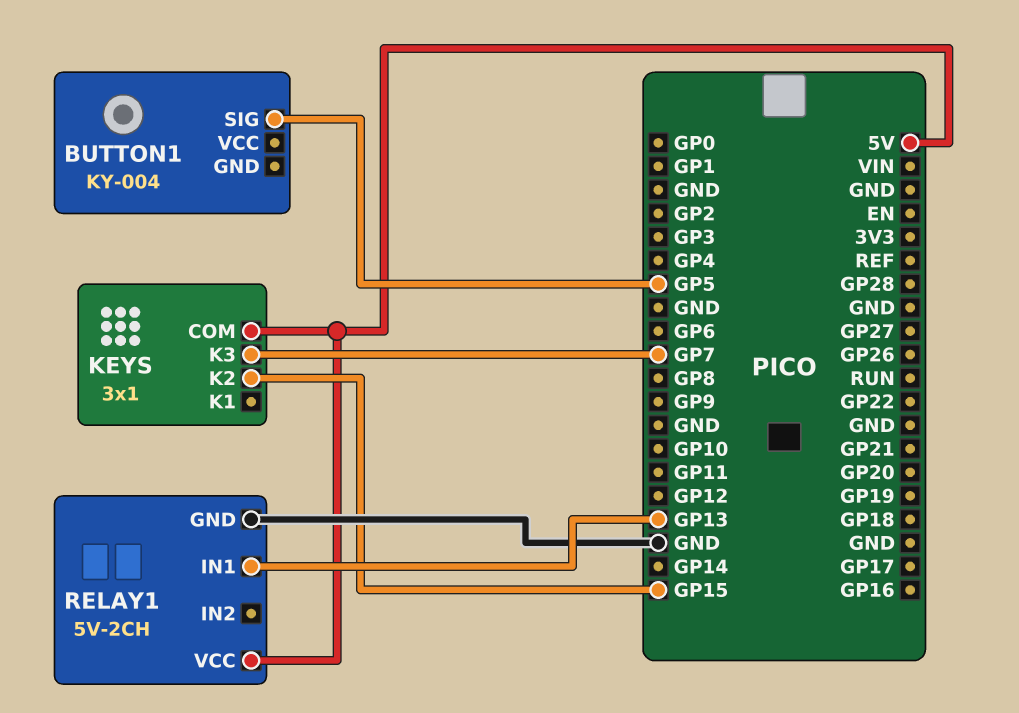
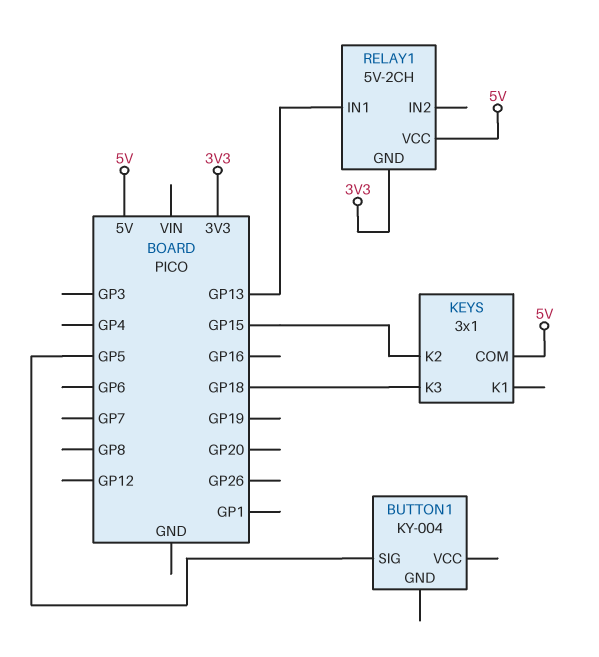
KEYS pin K3: GP7 -> GP18
RELAY1 pin GND: GND -> 3V3

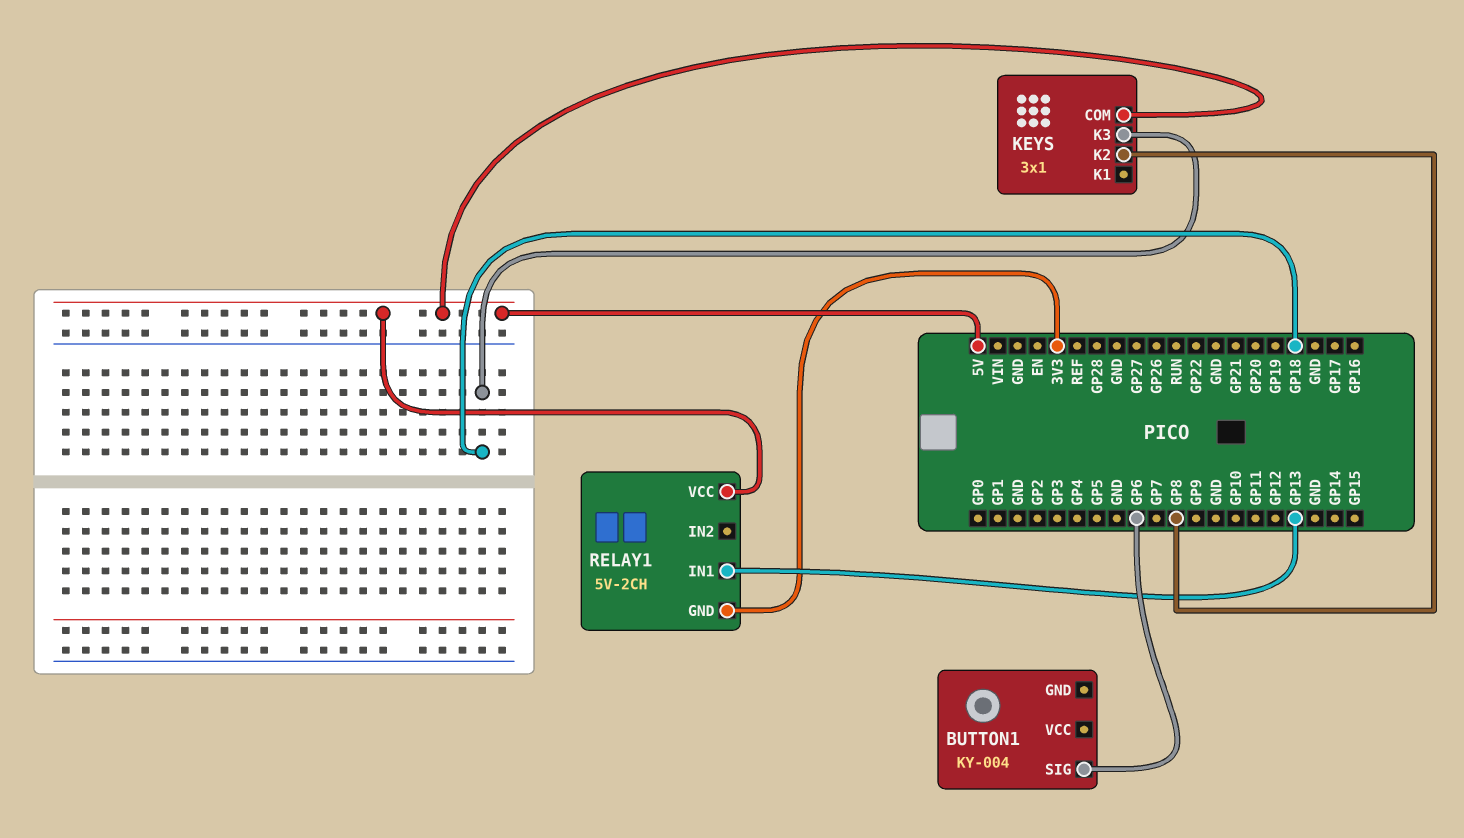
BUTTON1 pin SIG: GP5 -> GP6
KEYS pin K2: GP15 -> GP8

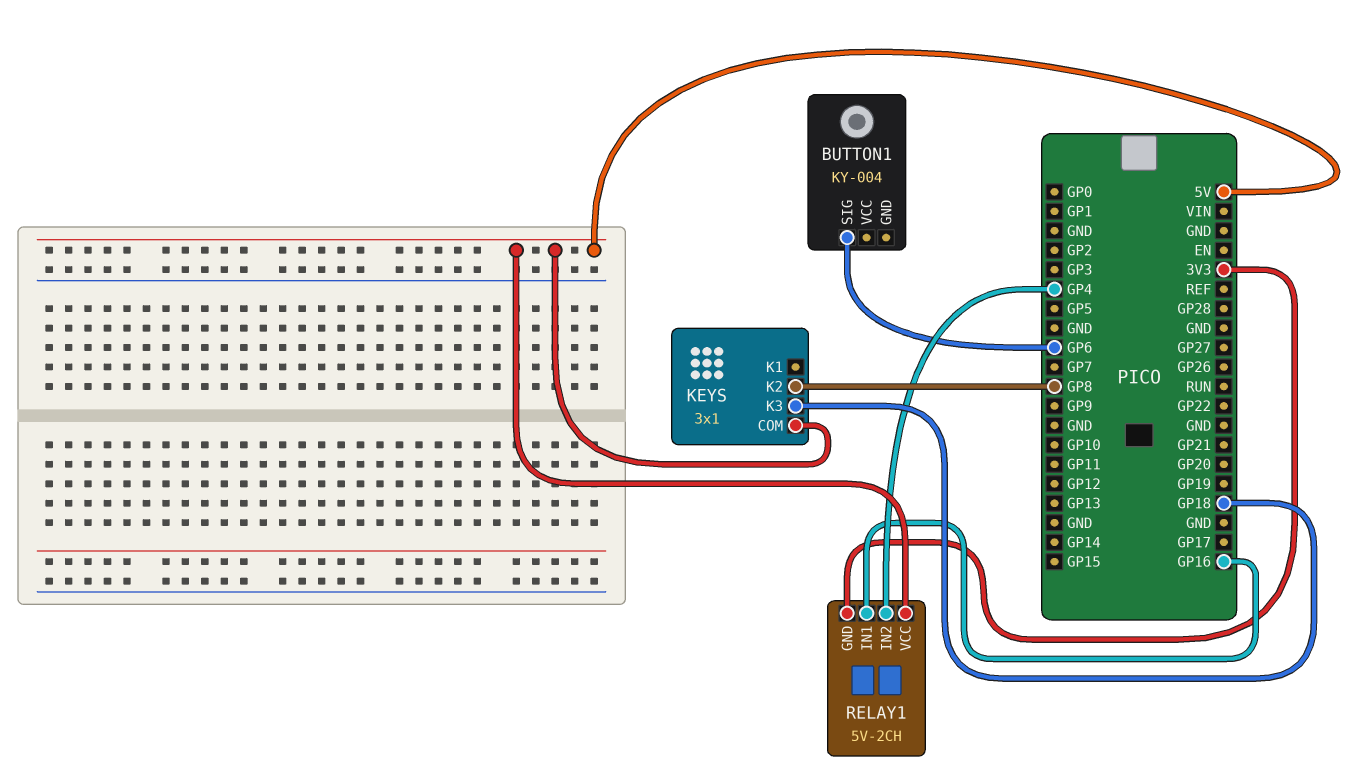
RELAY1 pin IN1: GP13 -> GP16
RELAY1 pin IN2: none -> GP4

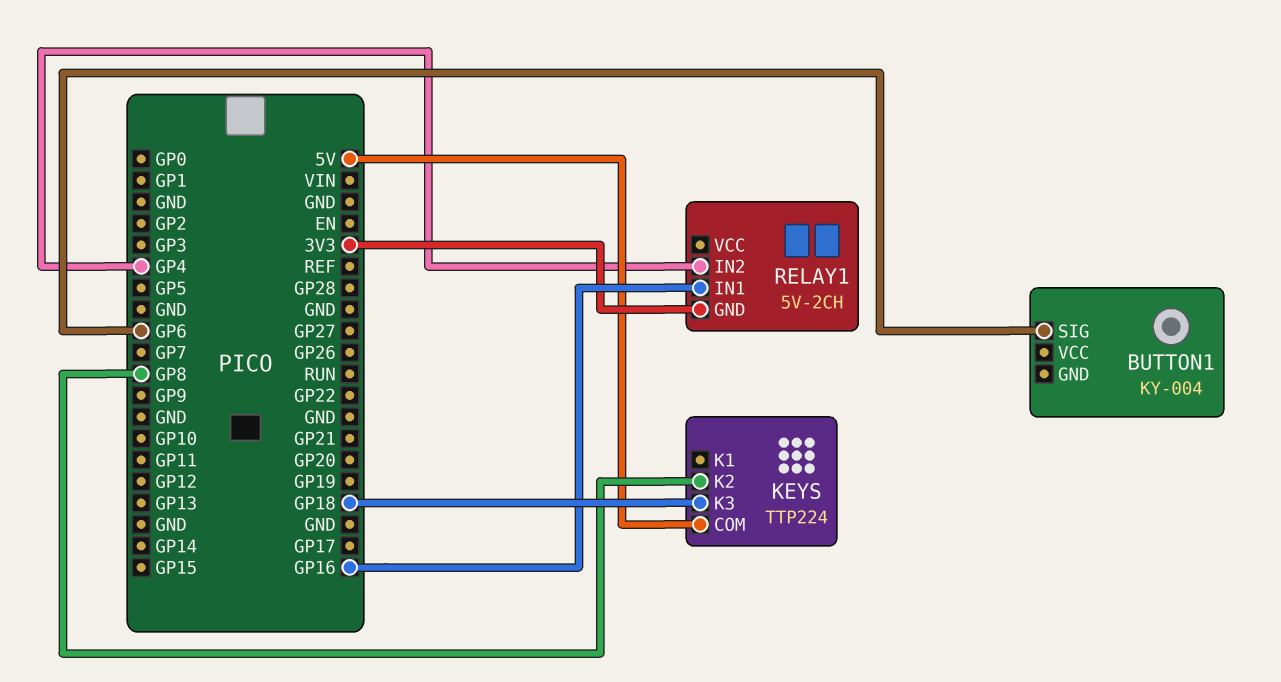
KEYS: 3x1 -> TTP224
RELAY1 pin VCC: 5V -> none

